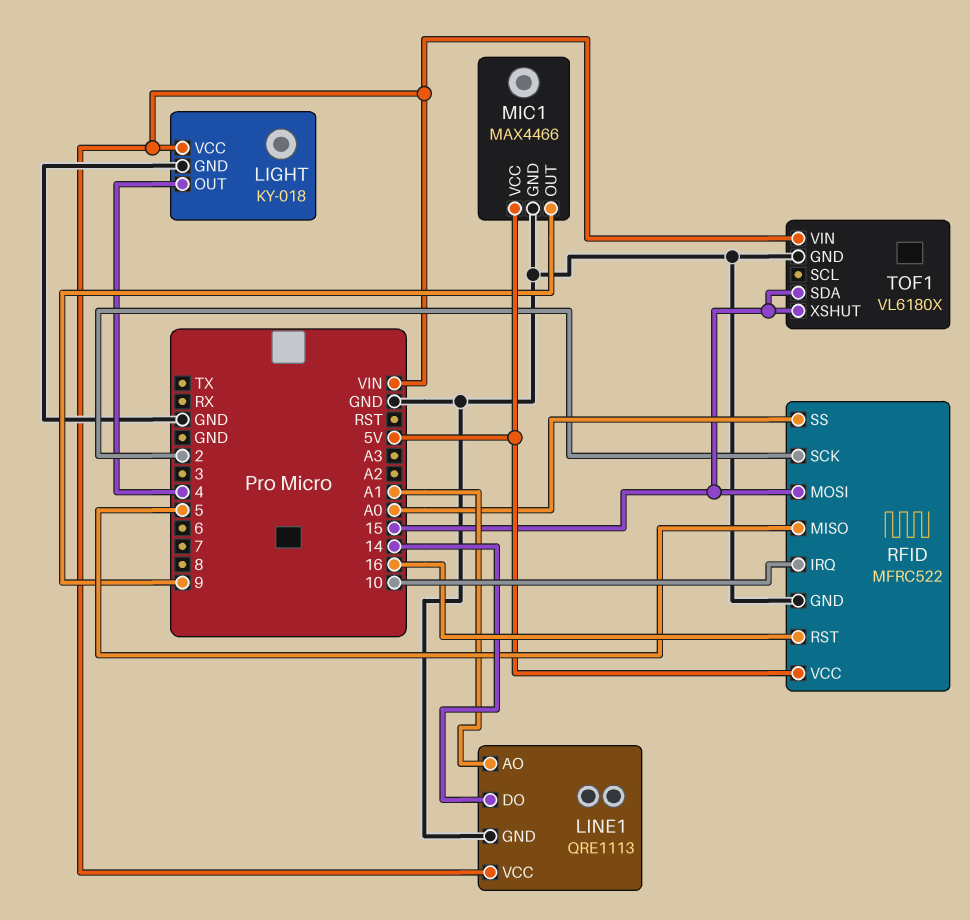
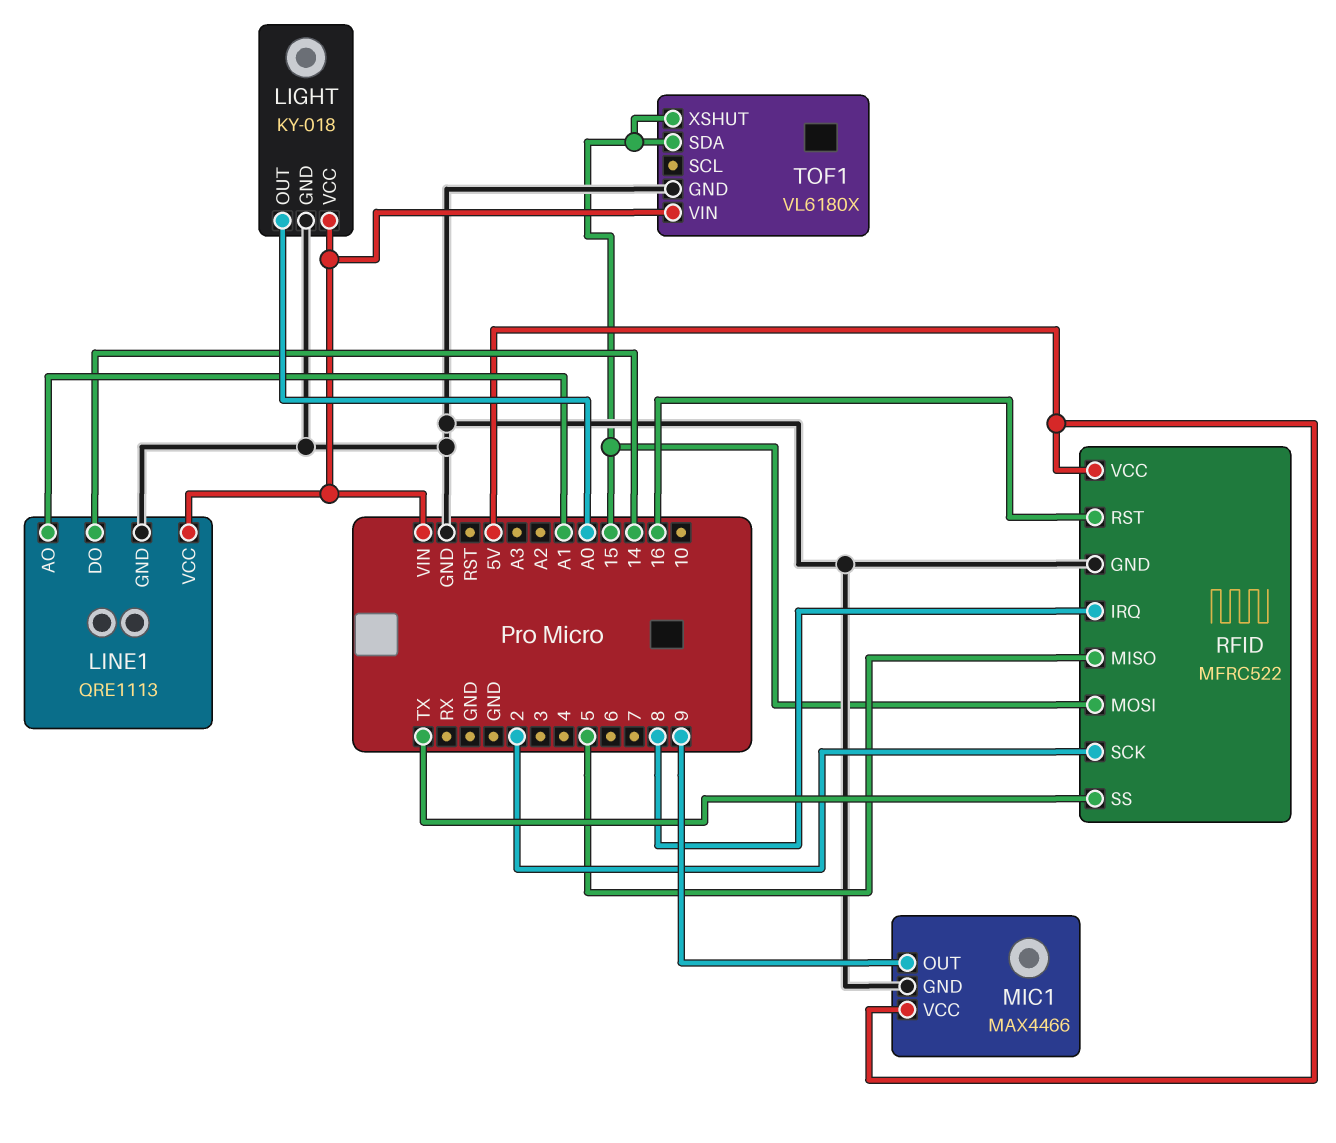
LIGHT pin OUT: 4 -> A0
RFID pin IRQ: 10 -> 8
RFID pin SS: A0 -> TX

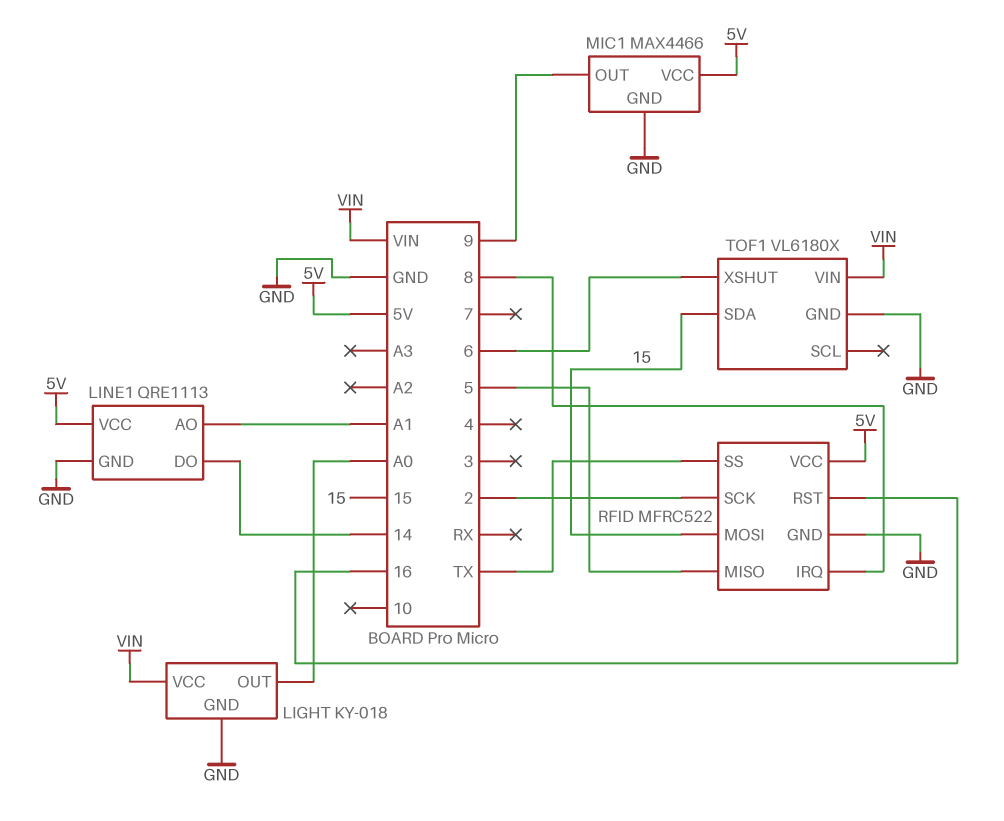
LINE1 pin VCC: VIN -> 5V
TOF1 pin XSHUT: 15 -> 6

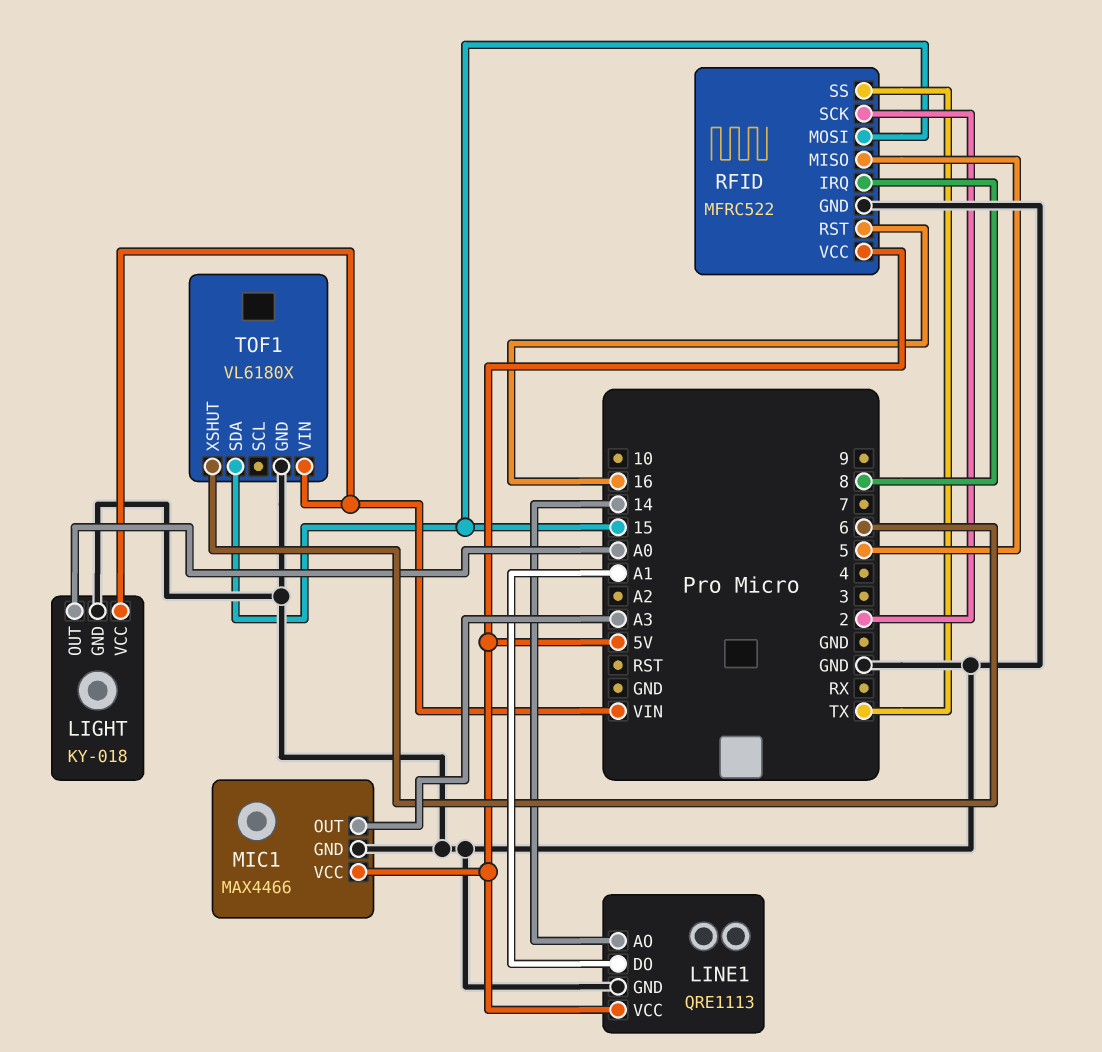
LINE1 pin AO: A1 -> 14
LINE1 pin DO: 14 -> A1
MIC1 pin OUT: 9 -> A3

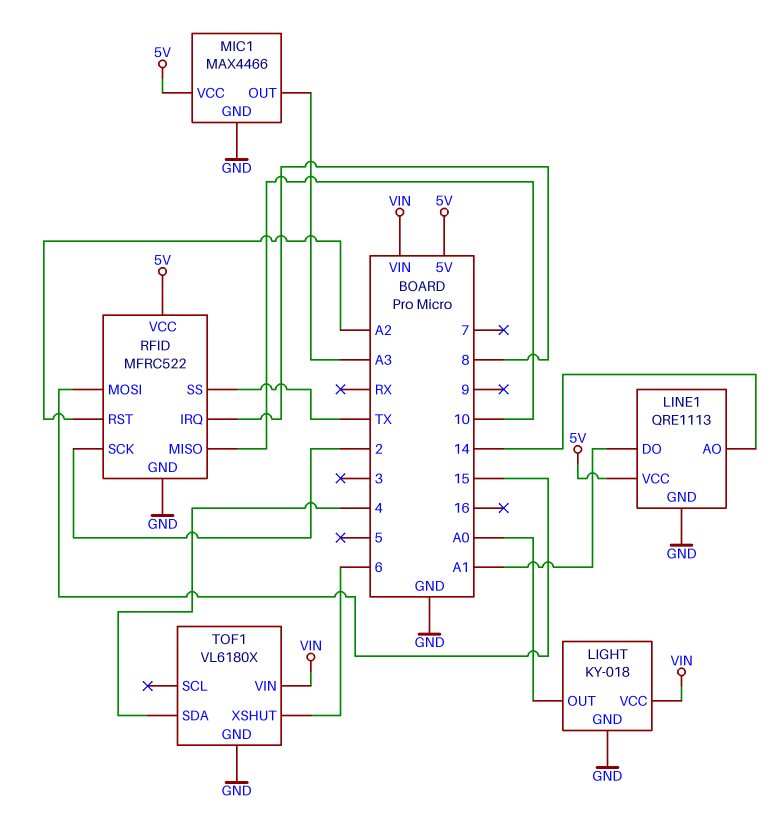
RFID pin MISO: 5 -> 10
RFID pin RST: 16 -> A2
TOF1 pin SDA: 15 -> 4

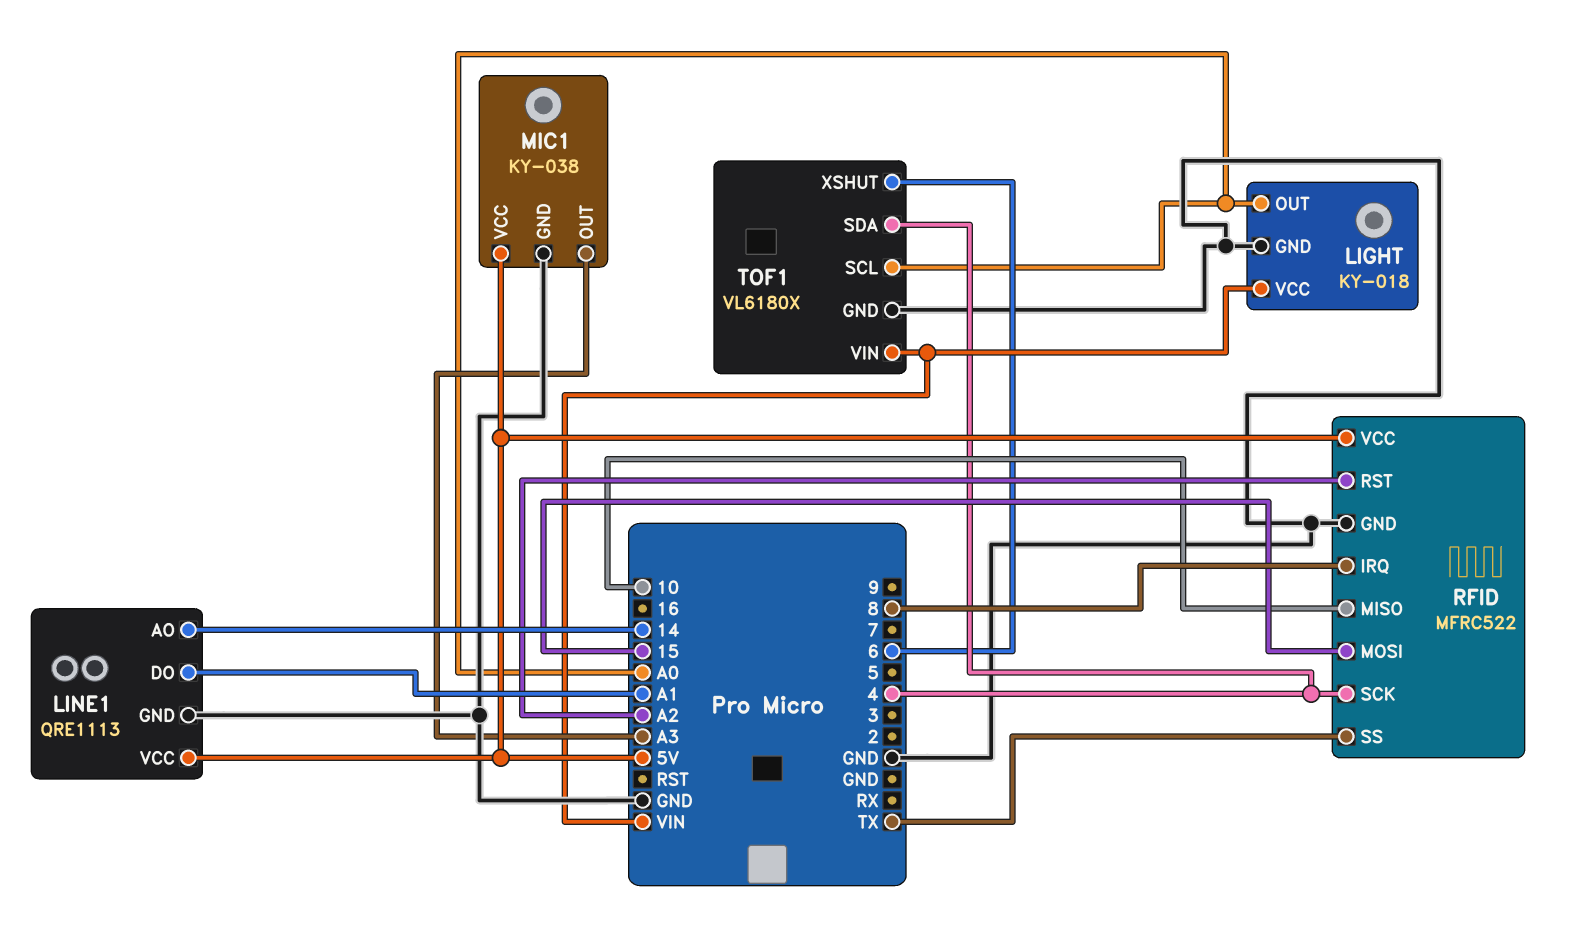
MIC1: MAX4466 -> KY-038
RFID pin SCK: 2 -> 4
TOF1 pin SCL: none -> A0

